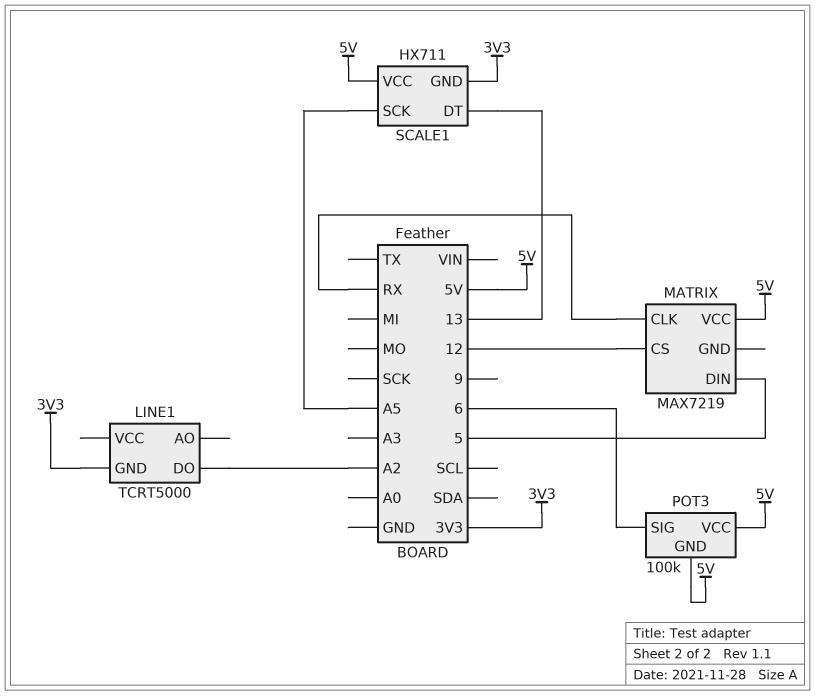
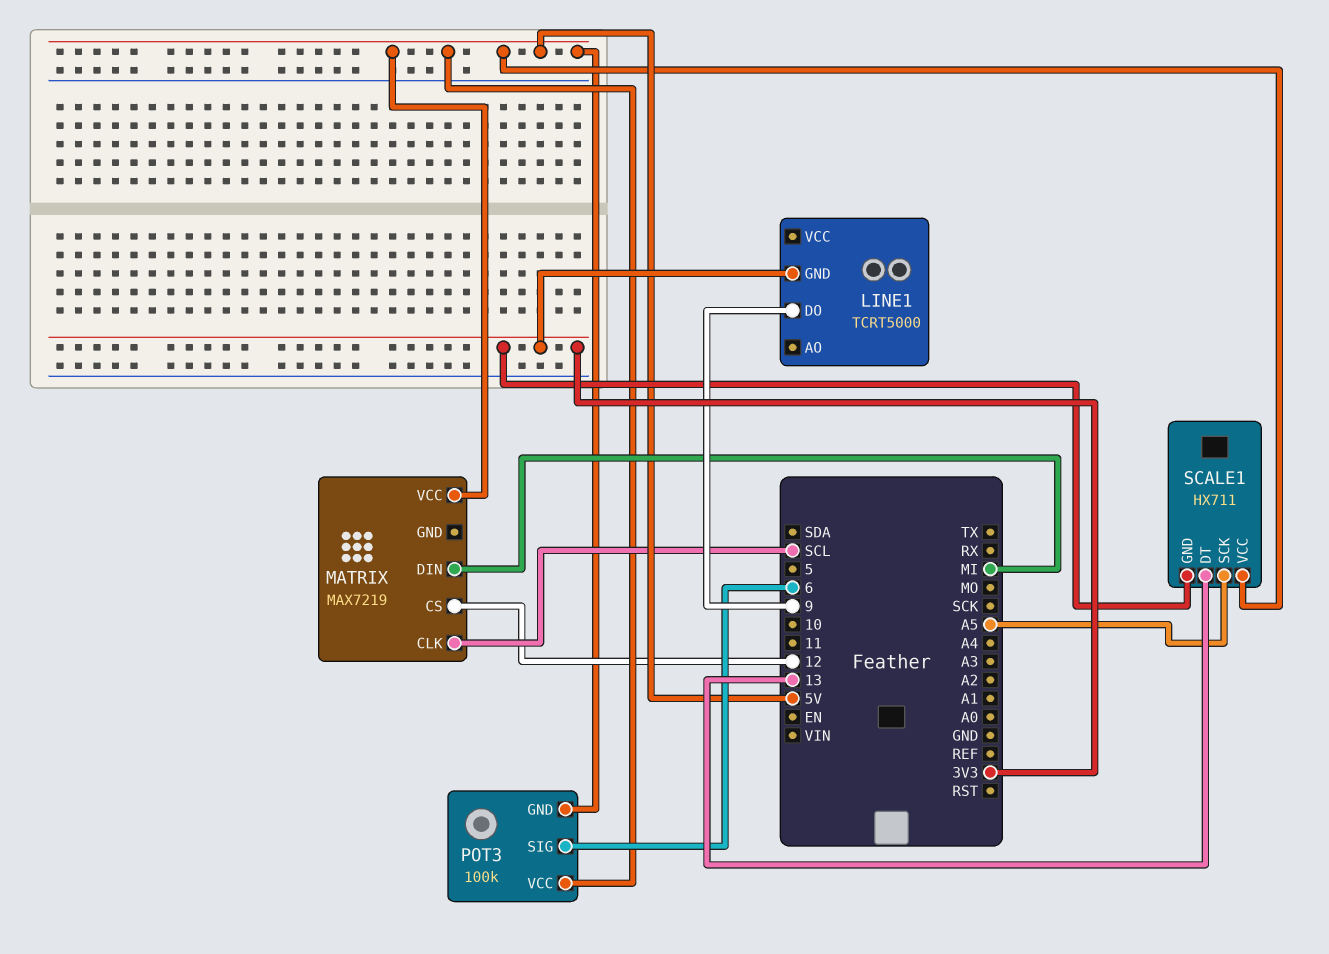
LINE1 pin DO: A2 -> 9
MATRIX pin CLK: RX -> SCL
MATRIX pin DIN: 5 -> MI

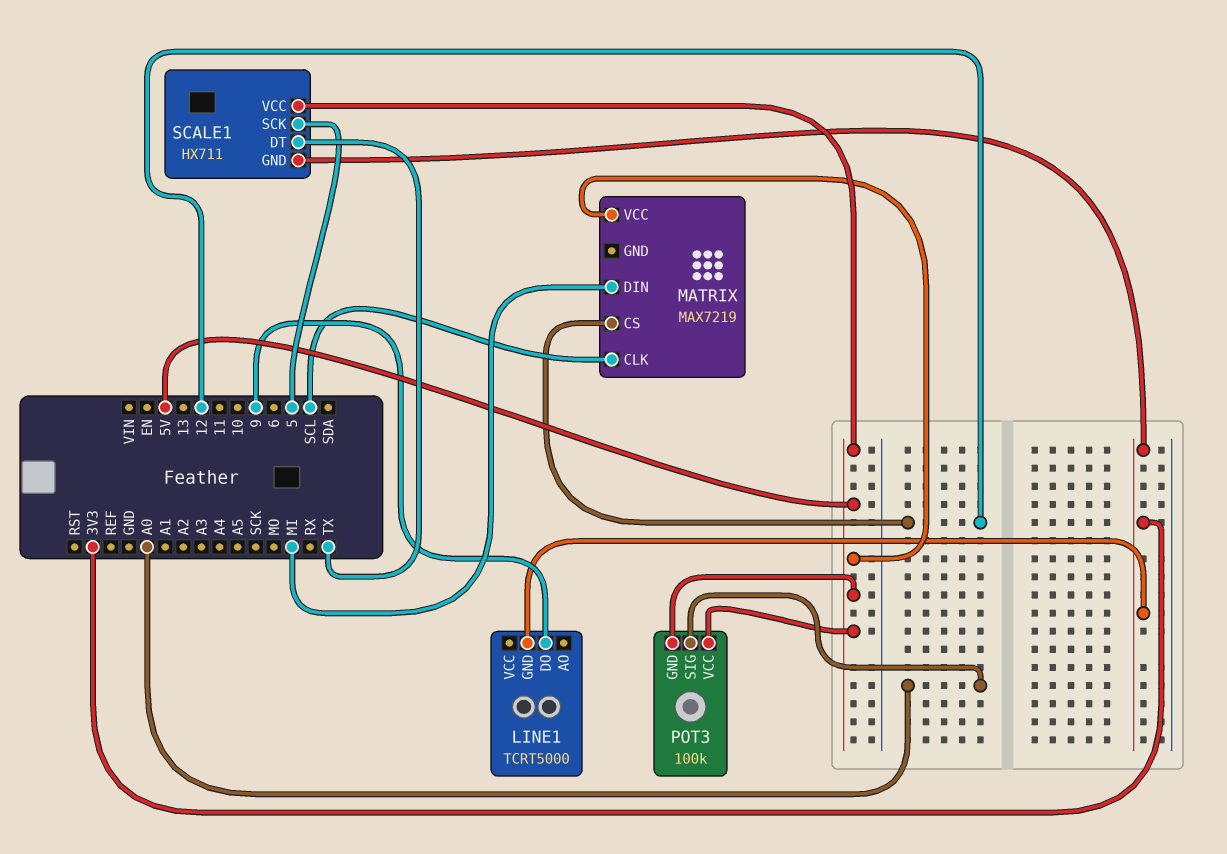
POT3 pin SIG: 6 -> A0
SCALE1 pin DT: 13 -> TX
SCALE1 pin SCK: A5 -> 5

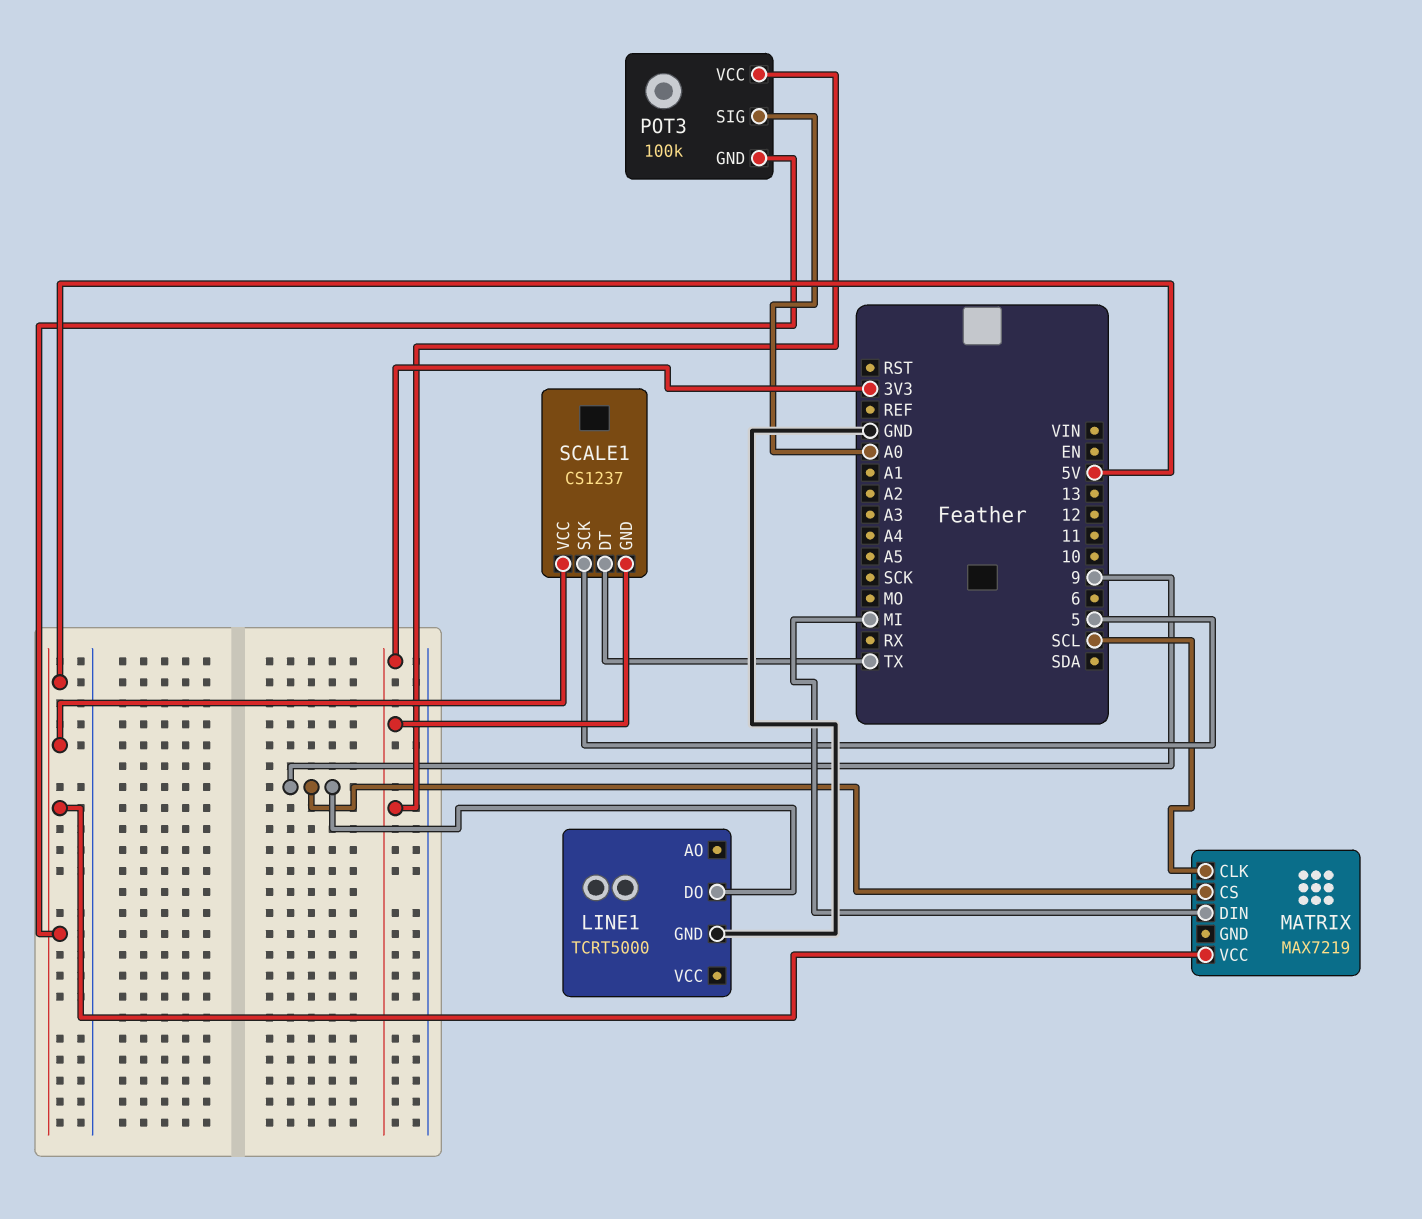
LINE1 pin GND: 3V3 -> GND
MATRIX pin CS: 12 -> 9
POT3 pin VCC: 5V -> 3V3
SCALE1: HX711 -> CS1237

